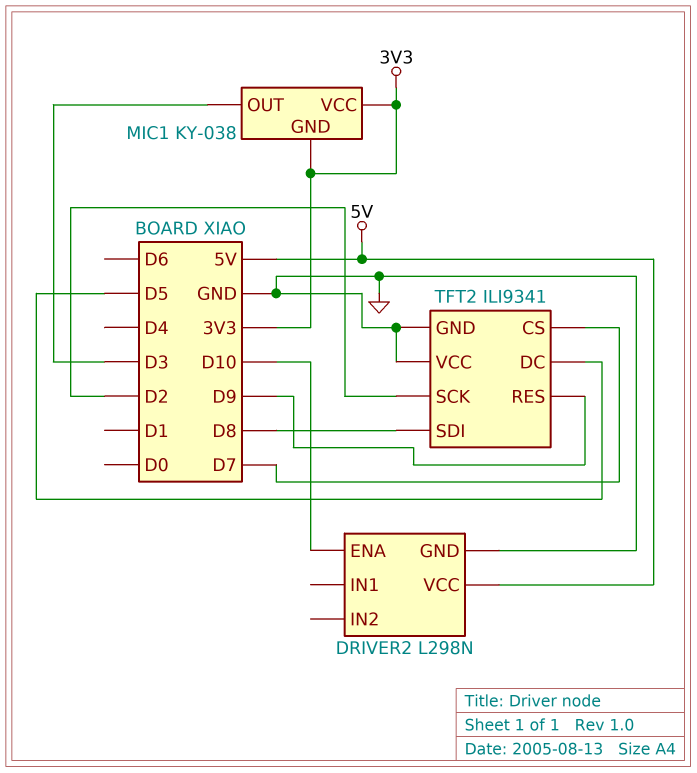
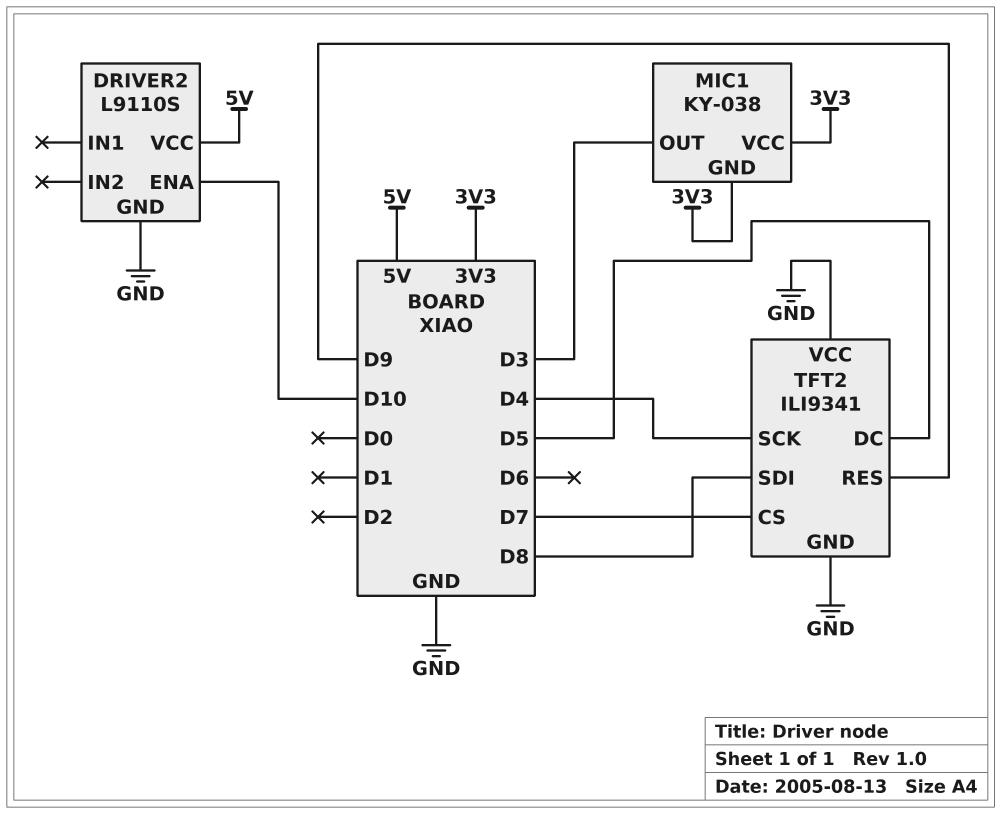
DRIVER2: L298N -> L9110S
TFT2 pin SCK: D2 -> D4

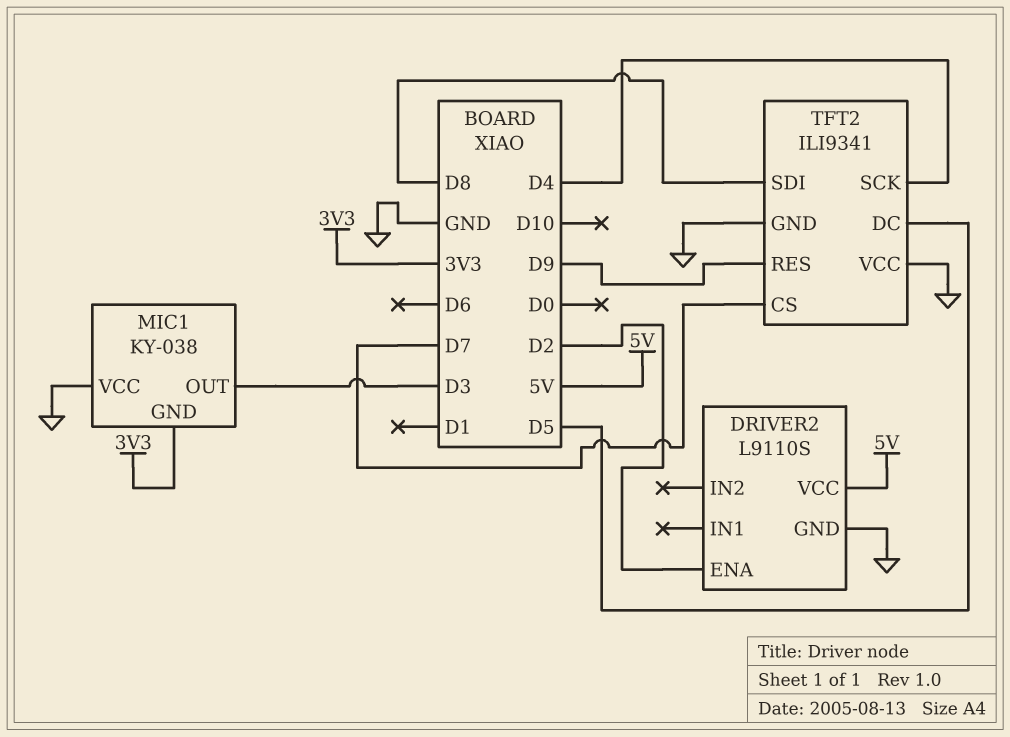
DRIVER2 pin ENA: D10 -> D2
MIC1 pin VCC: 3V3 -> GND

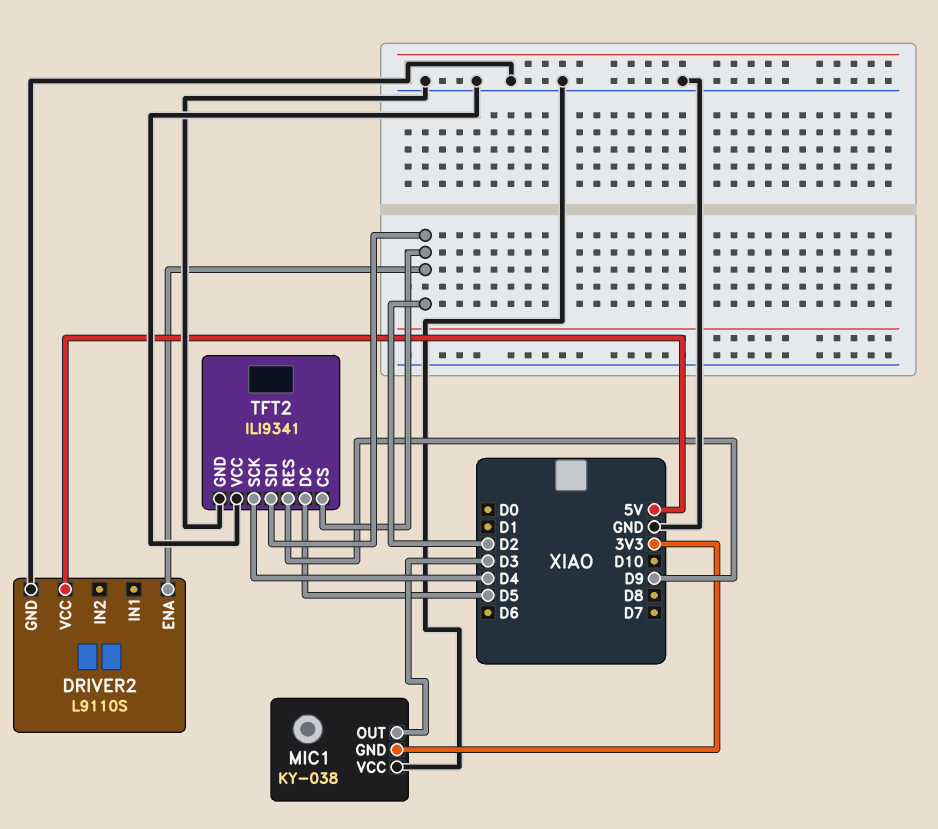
TFT2 pin CS: D7 -> D2
TFT2 pin SDI: D8 -> D2

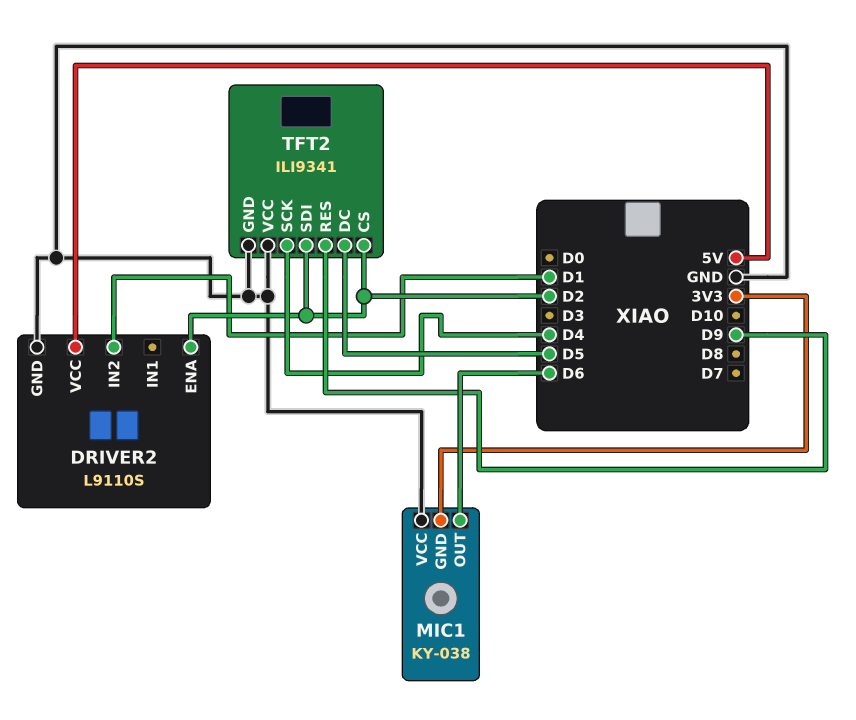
DRIVER2 pin IN2: none -> D1
MIC1 pin OUT: D3 -> D6

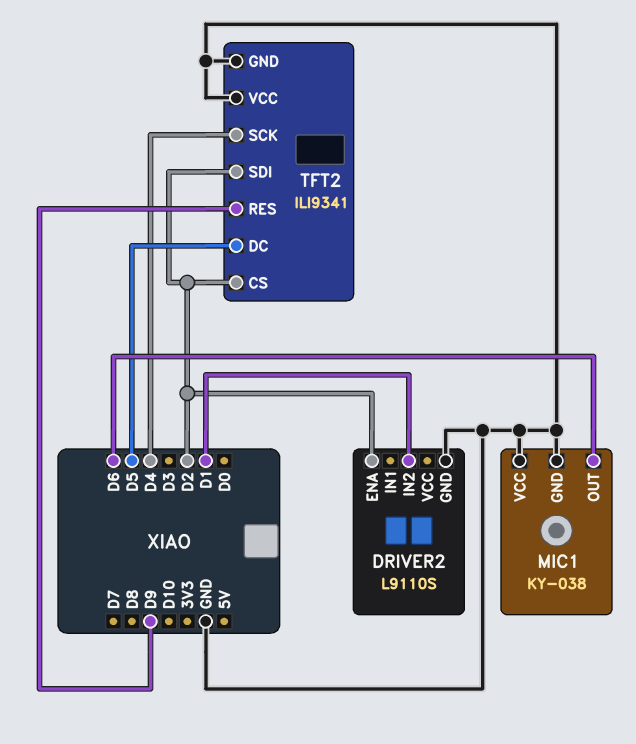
DRIVER2 pin VCC: 5V -> none
MIC1 pin GND: 3V3 -> GND

